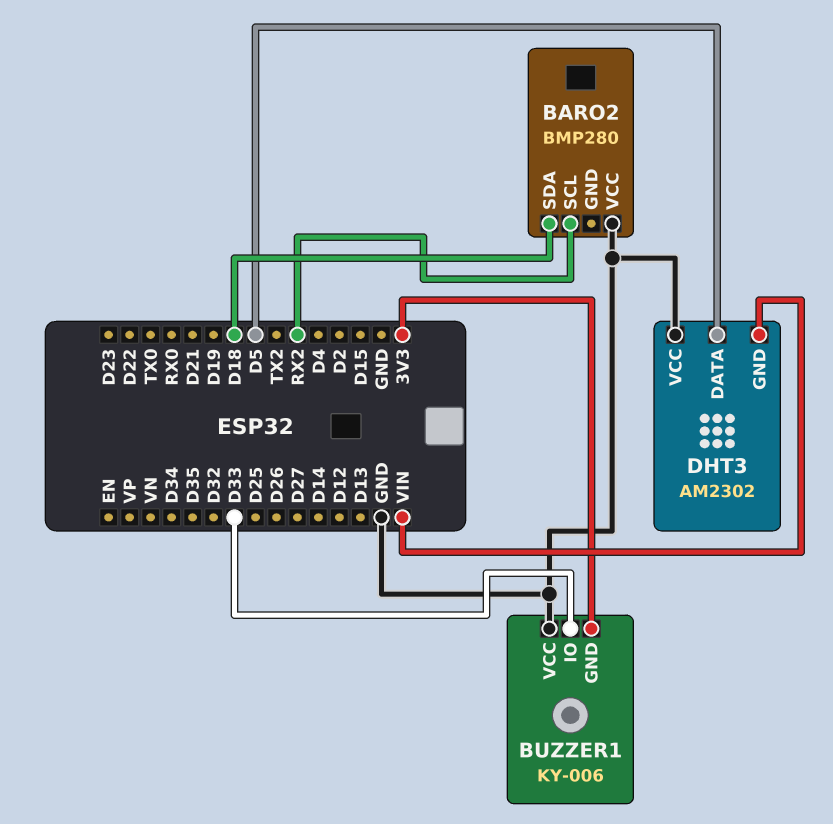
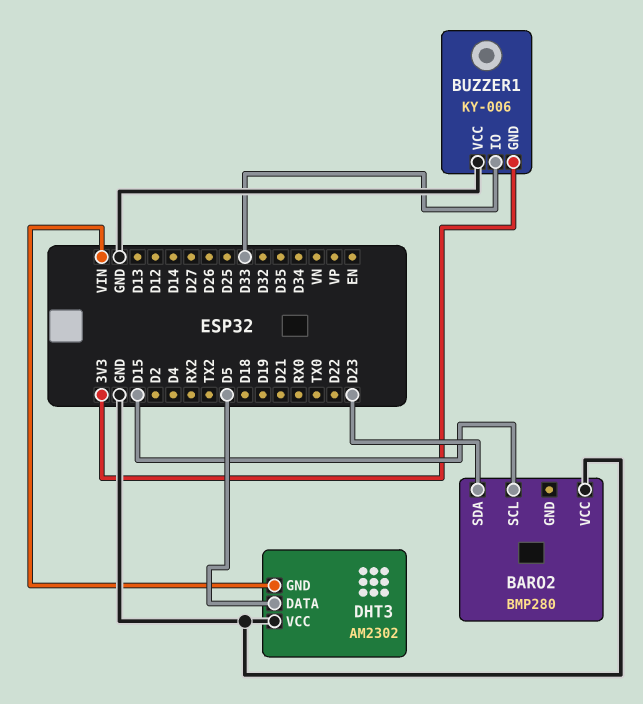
BARO2 pin SCL: RX2 -> D15
BARO2 pin SDA: D18 -> D23

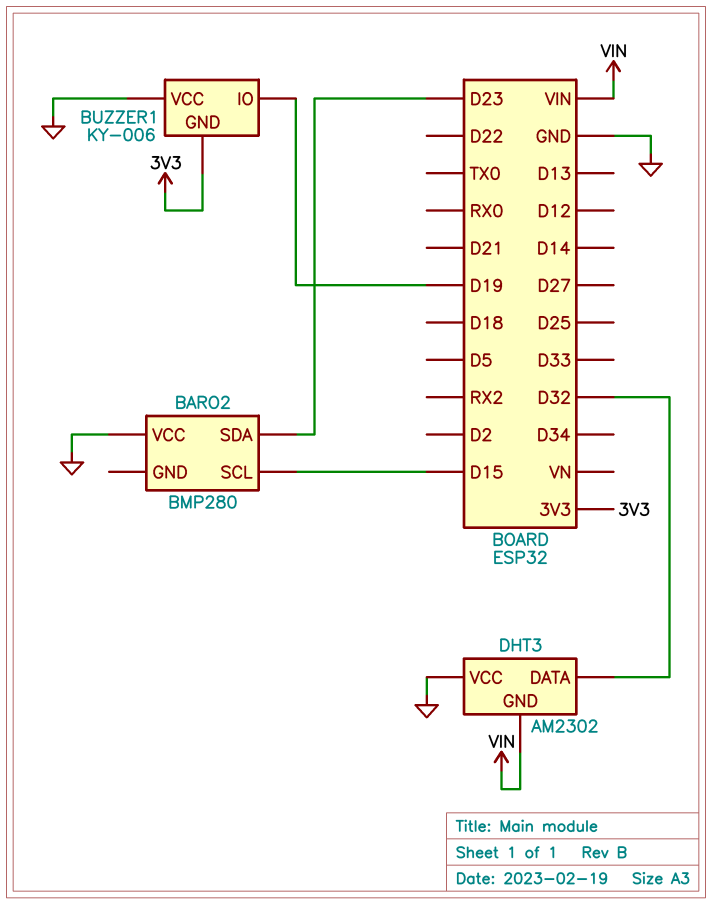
BUZZER1 pin IO: D33 -> D19
DHT3 pin DATA: D5 -> D32

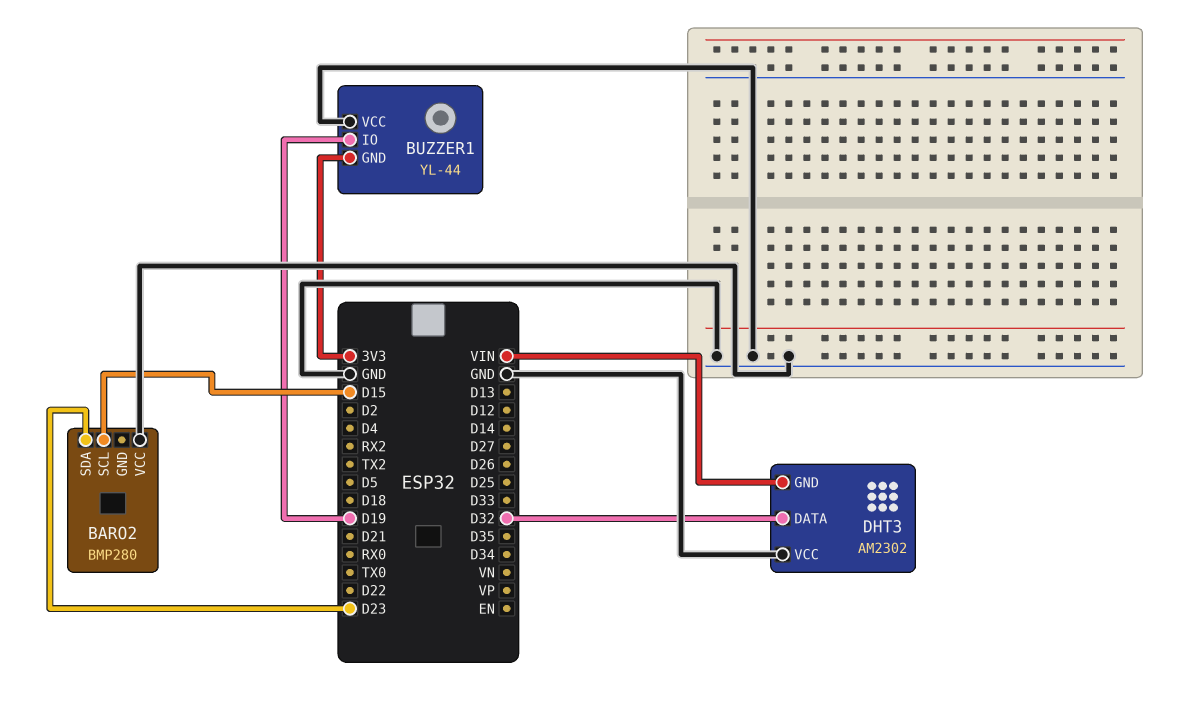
BUZZER1: KY-006 -> YL-44

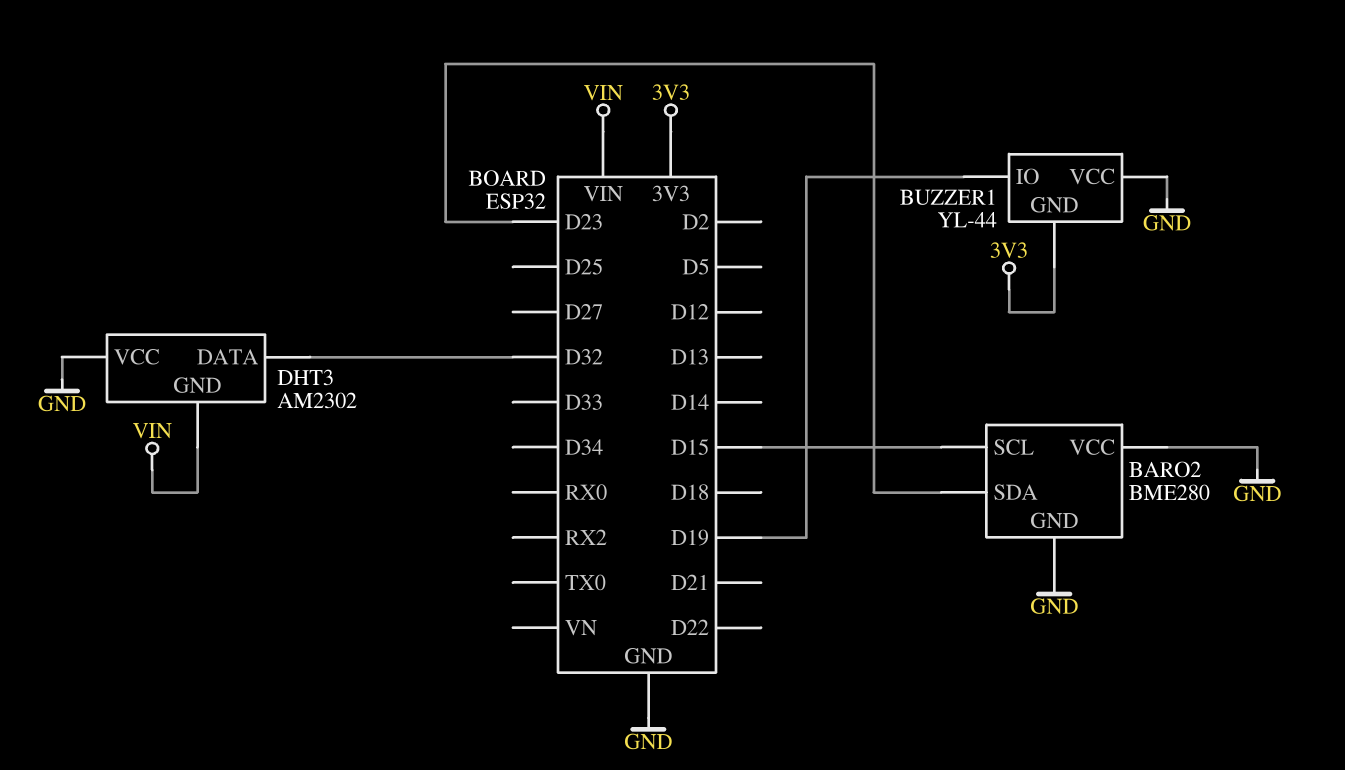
BARO2: BMP280 -> BME280
BARO2 pin GND: none -> GND

